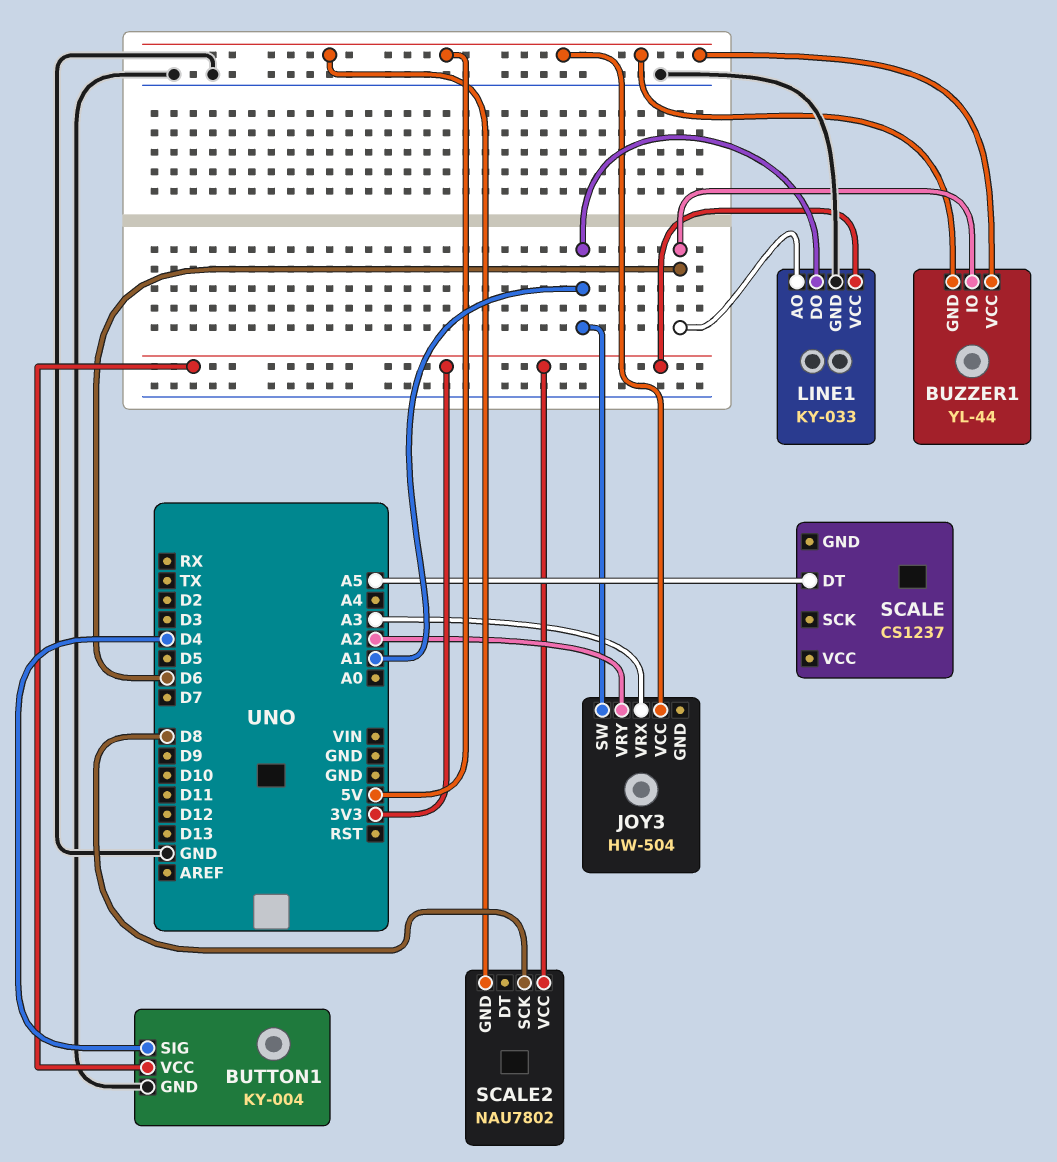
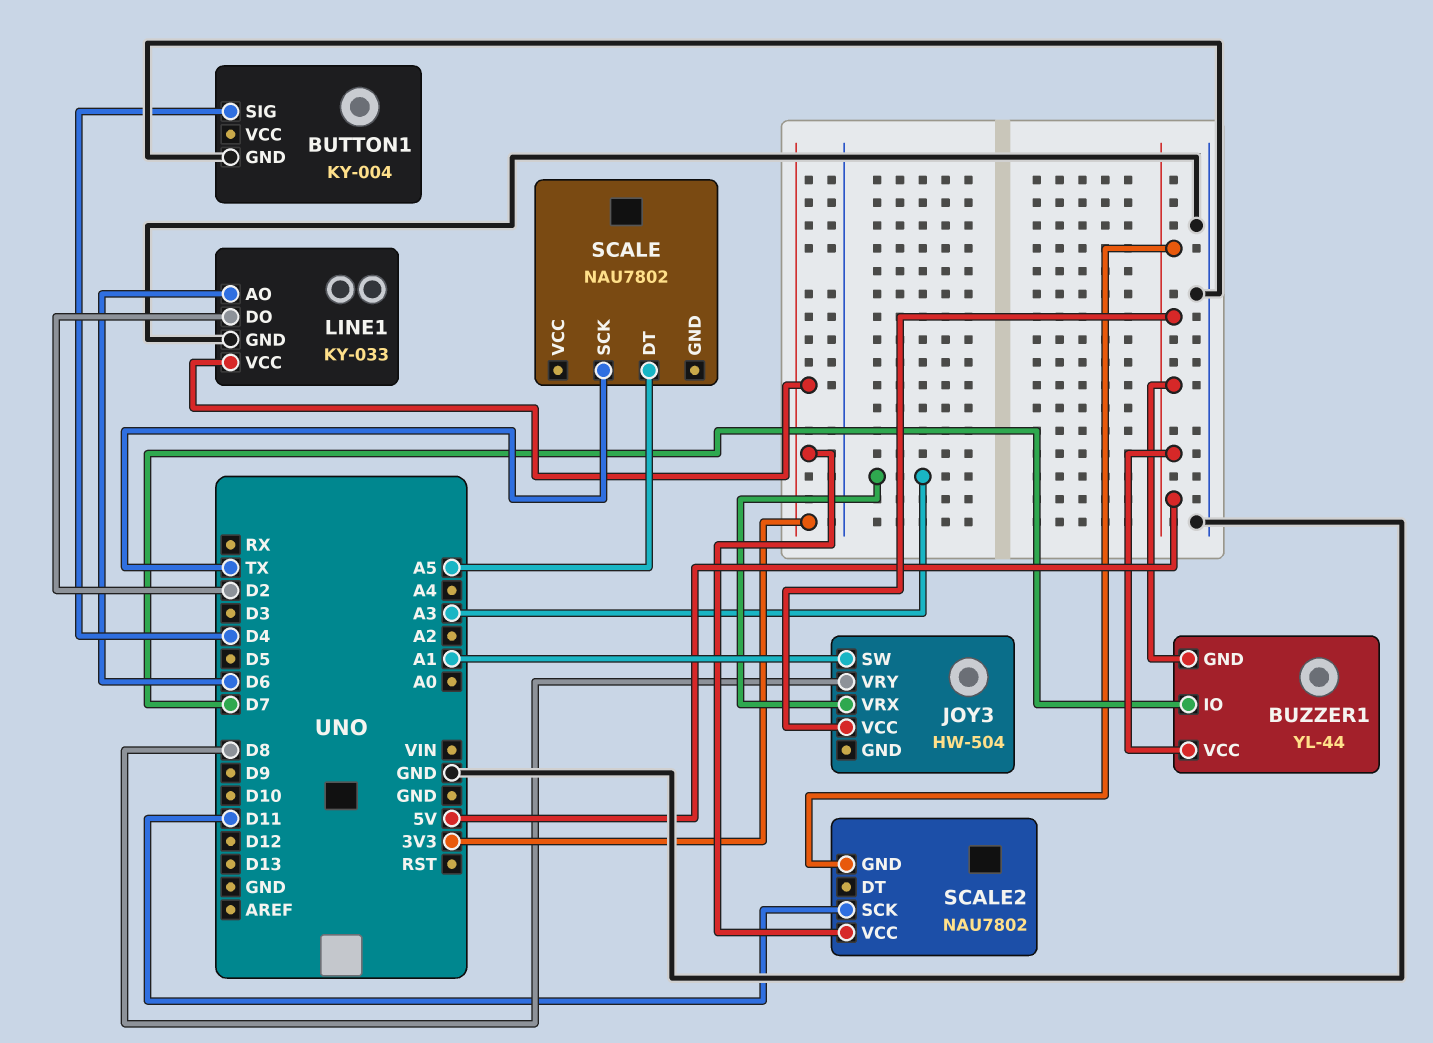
BUTTON1 pin VCC: 3V3 -> none
BUZZER1 pin IO: D6 -> D7
JOY3 pin VRY: A2 -> D8
LINE1 pin DO: A1 -> D2
SCALE: CS1237 -> NAU7802
SCALE pin SCK: none -> TX
SCALE2 pin SCK: D8 -> D11

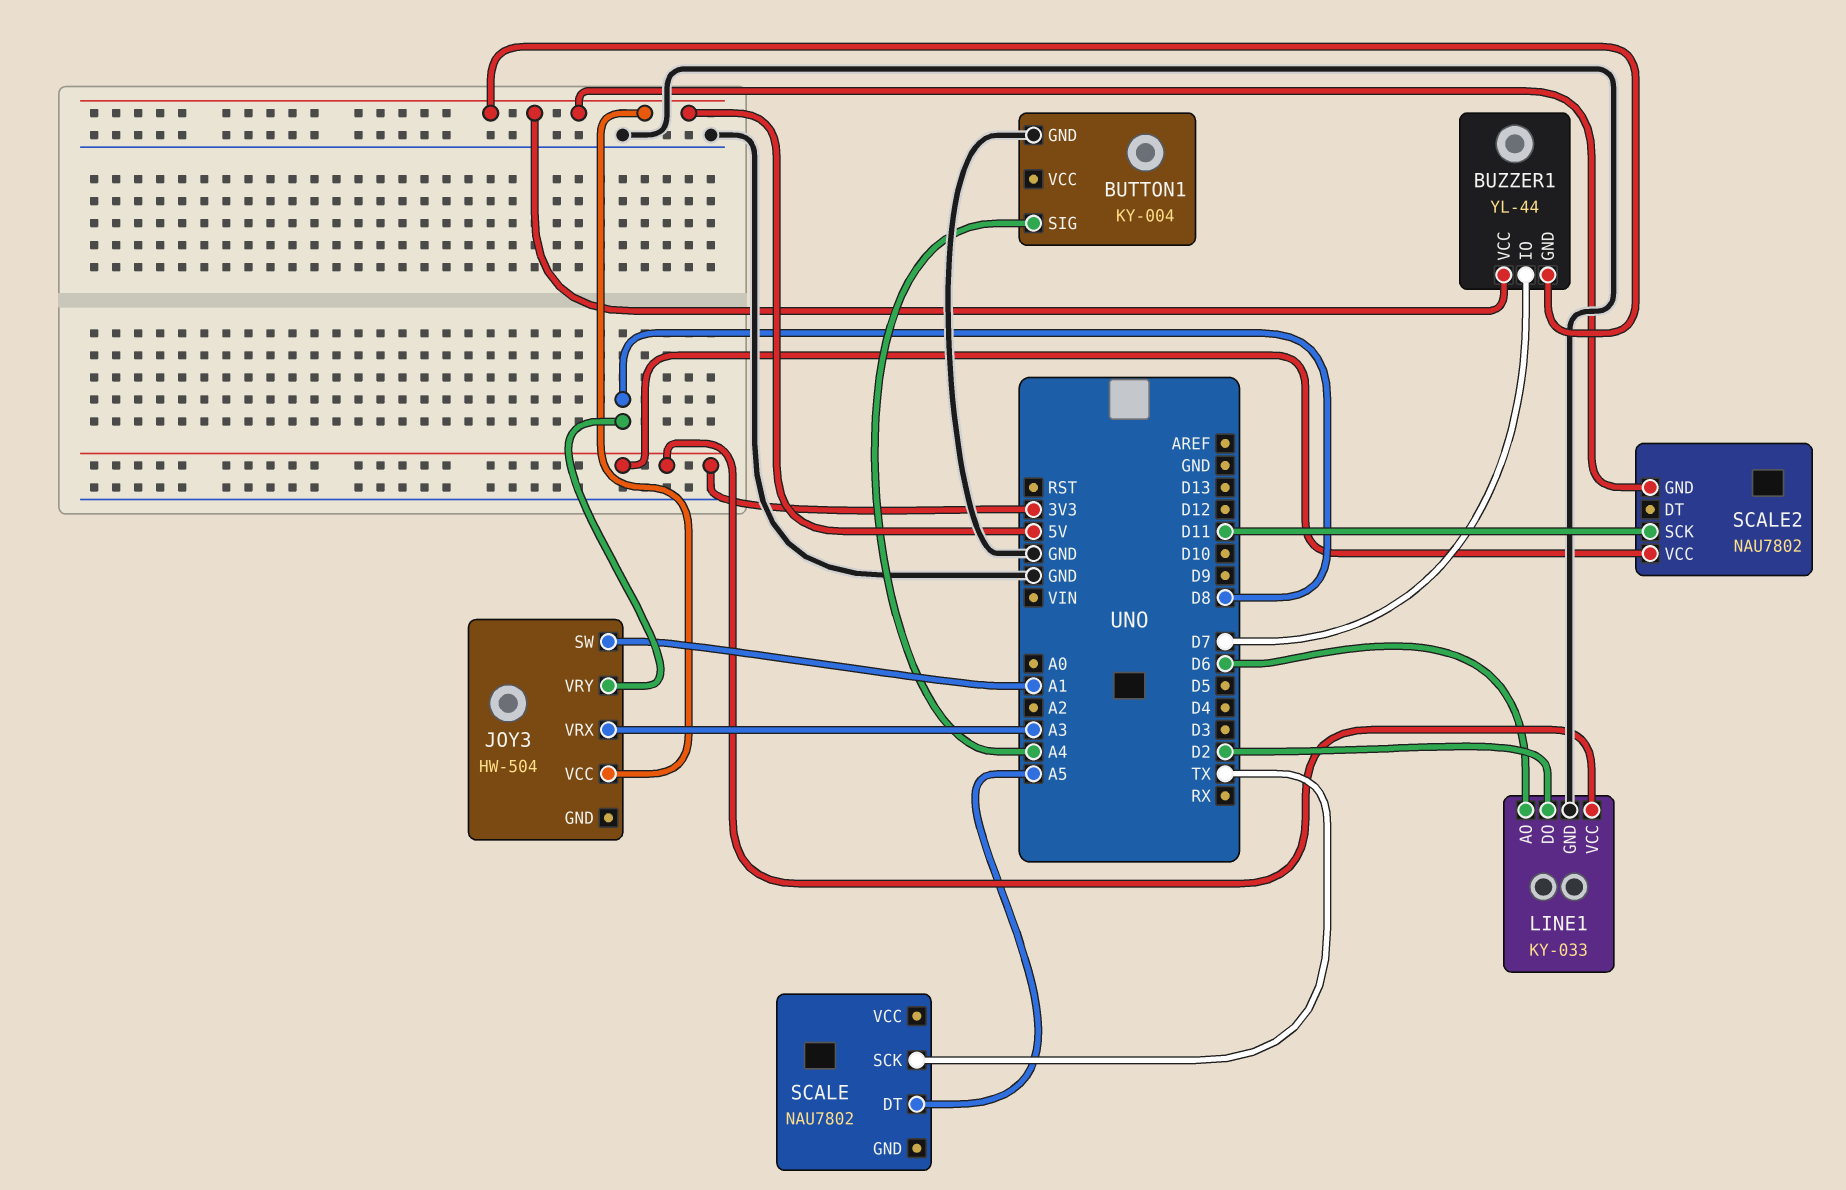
BUTTON1 pin SIG: D4 -> A4

